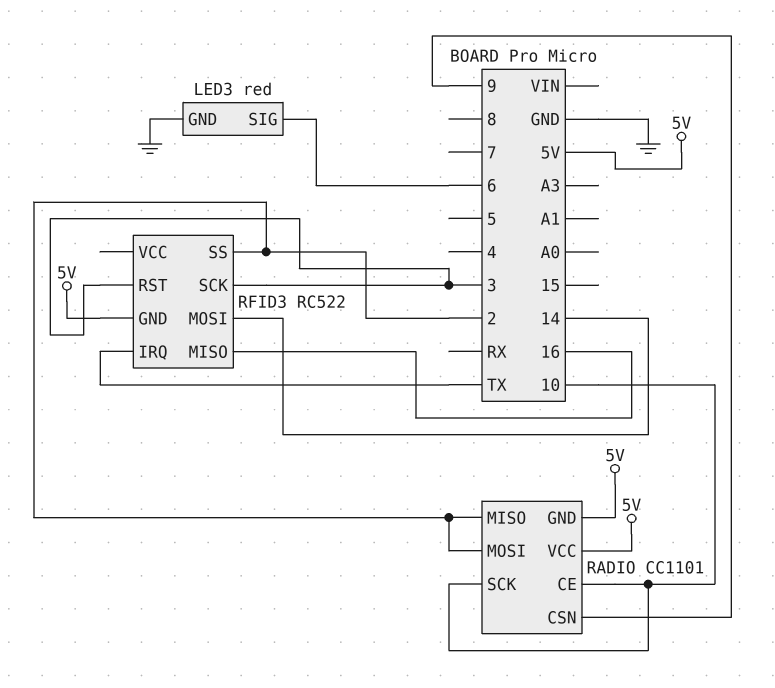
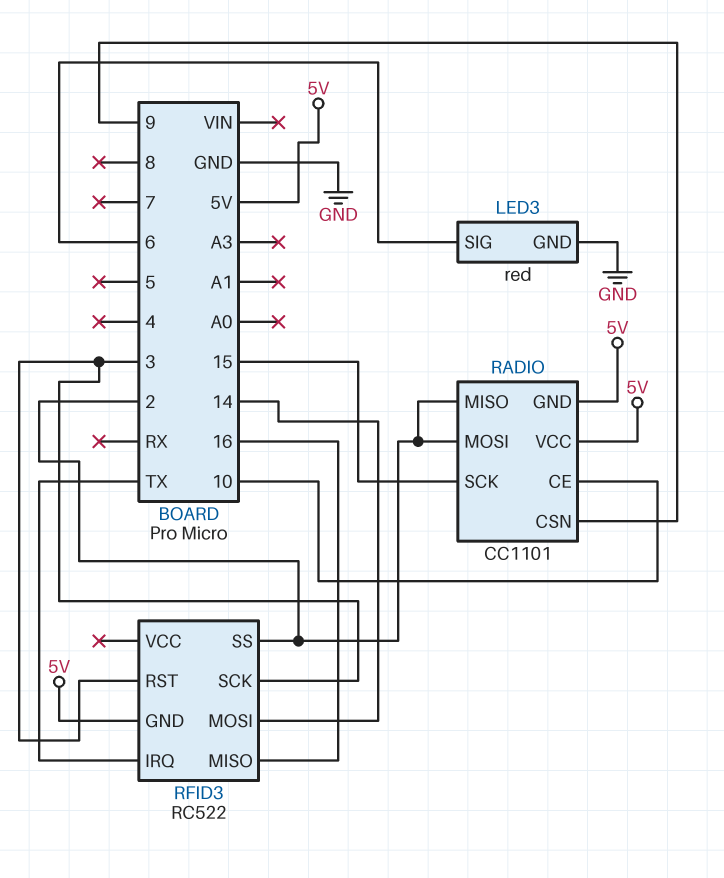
RADIO pin SCK: 10 -> 15

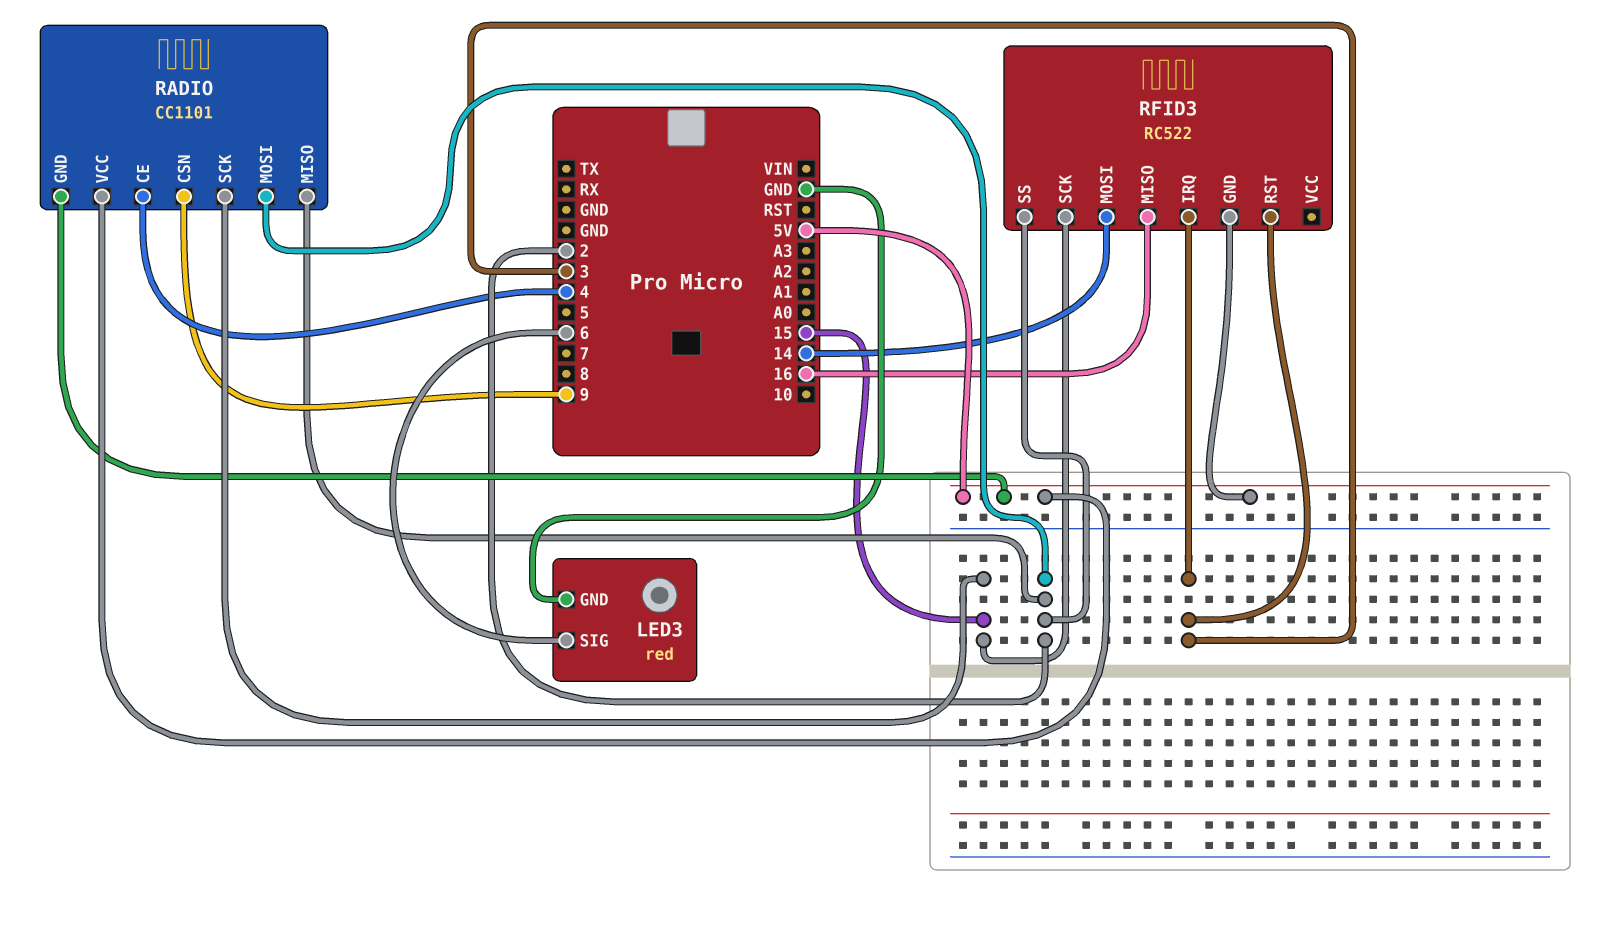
RADIO pin CE: 10 -> 4
RFID3 pin IRQ: TX -> 3
RFID3 pin SCK: 3 -> 15

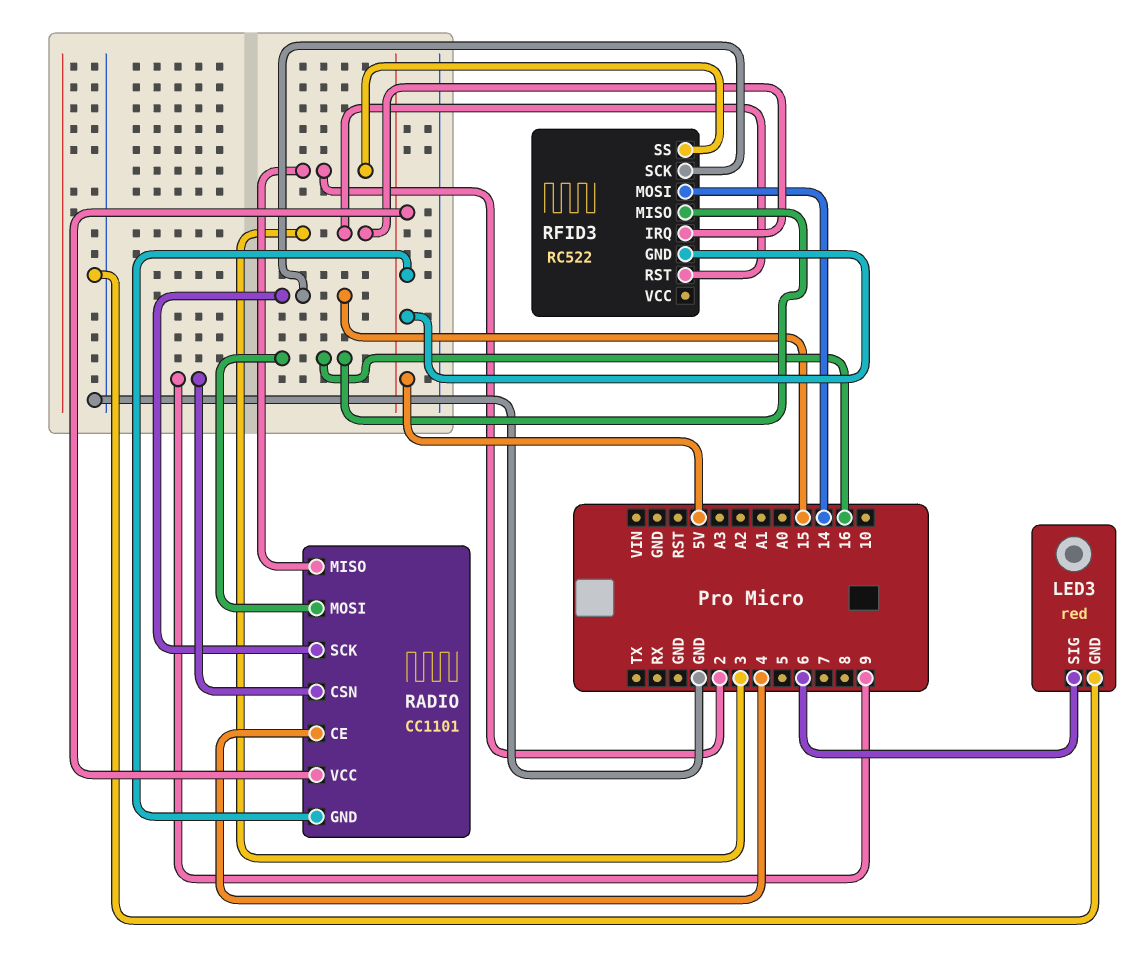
RADIO pin MOSI: 2 -> 16

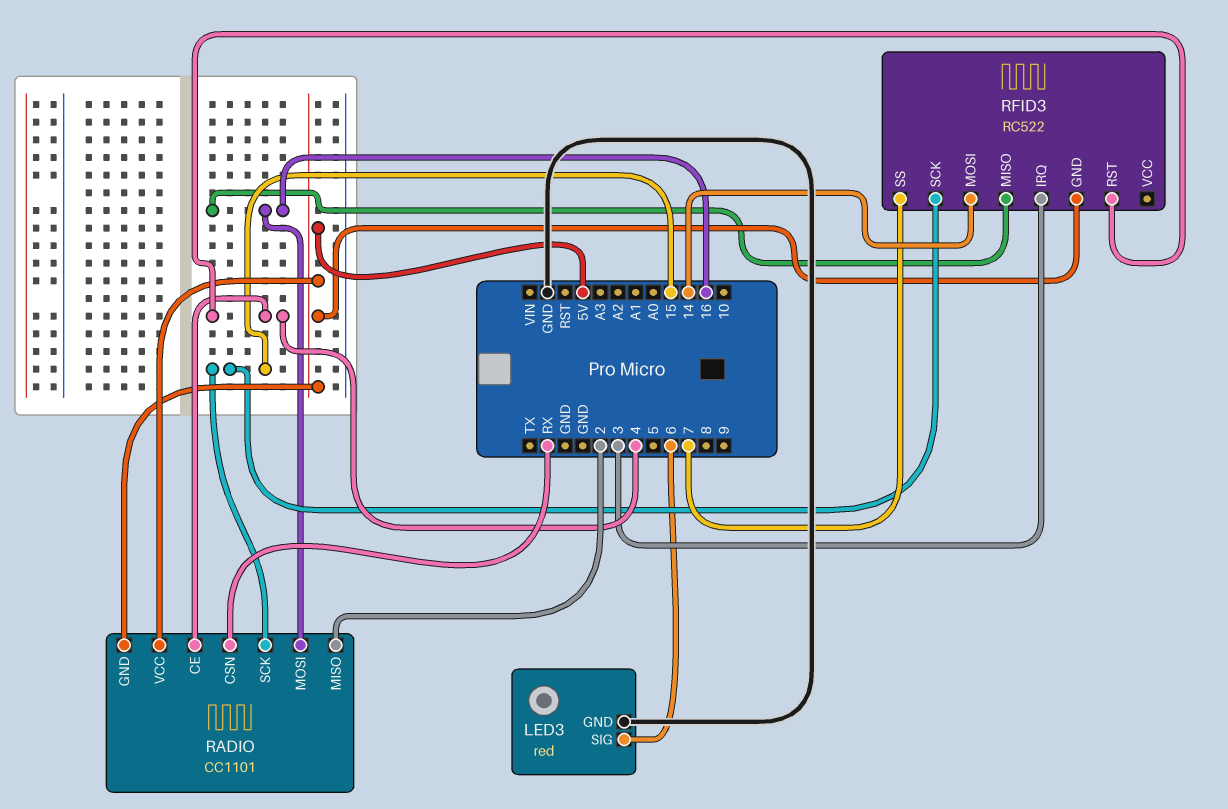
RADIO pin CSN: 9 -> RX
RFID3 pin RST: 3 -> 4
RFID3 pin SS: 2 -> 7

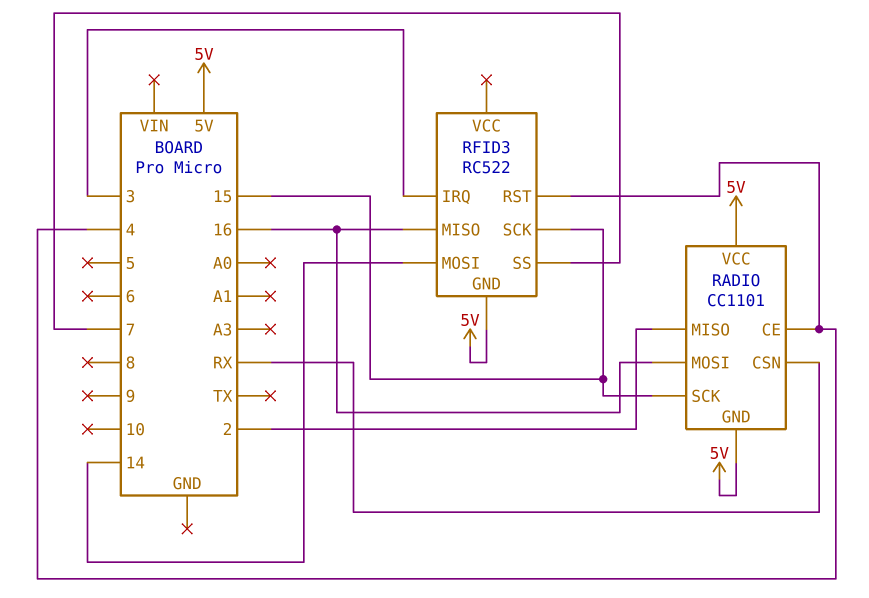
LED3: red -> none
LED3 pin GND: GND -> none
LED3 pin SIG: 6 -> none

